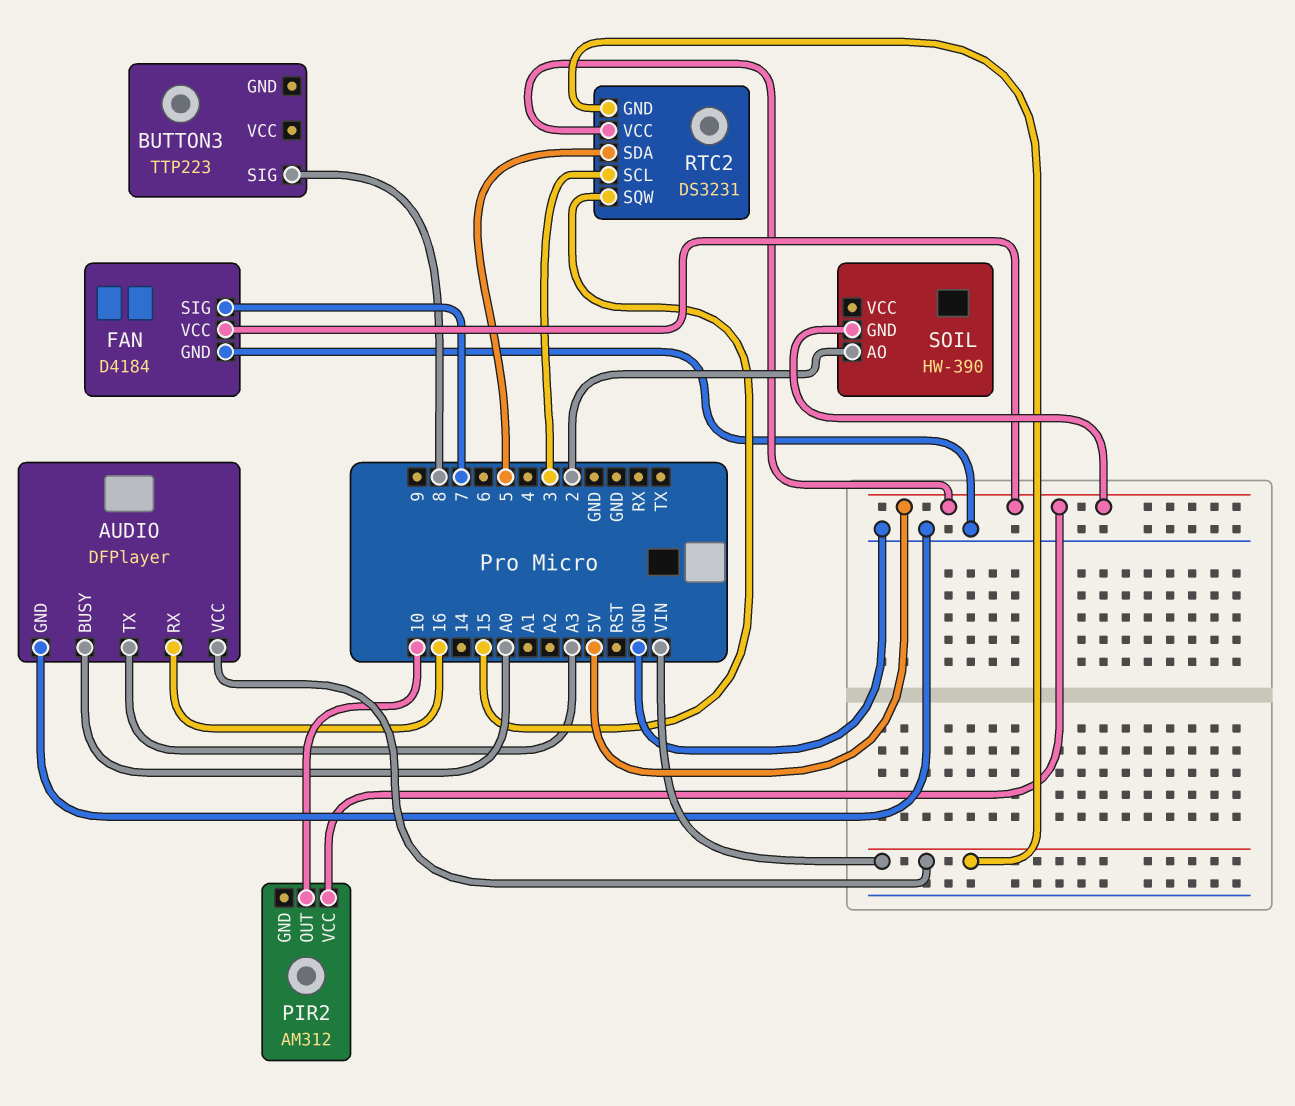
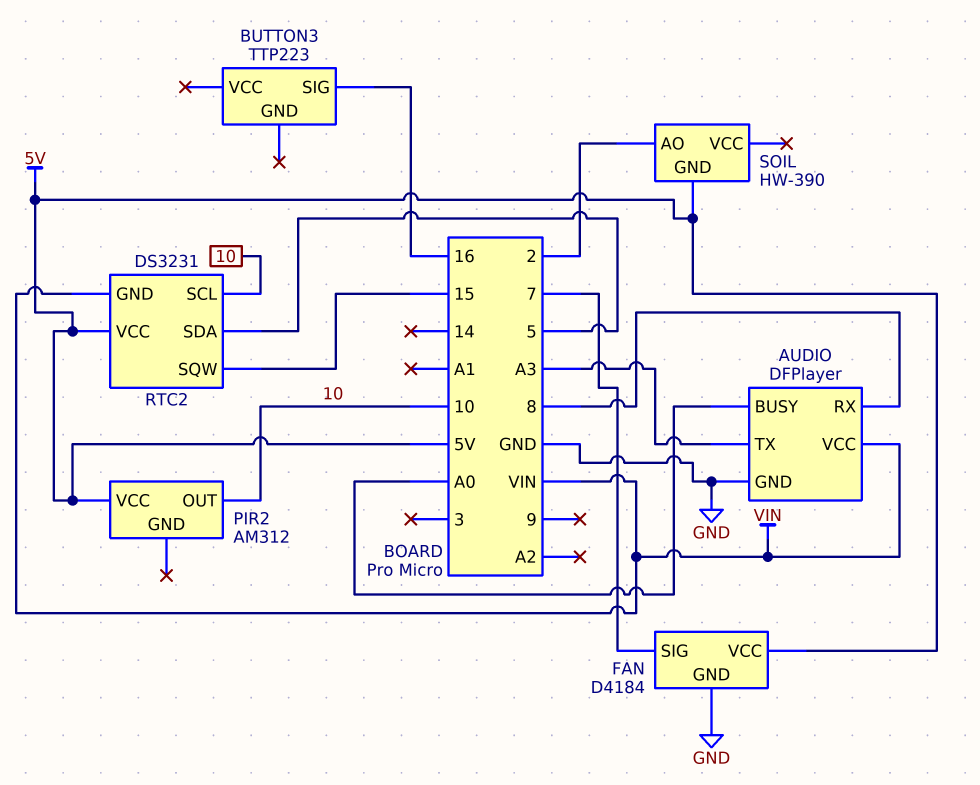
AUDIO pin RX: 16 -> 8
BUTTON3 pin SIG: 8 -> 16
RTC2 pin SCL: 3 -> 10

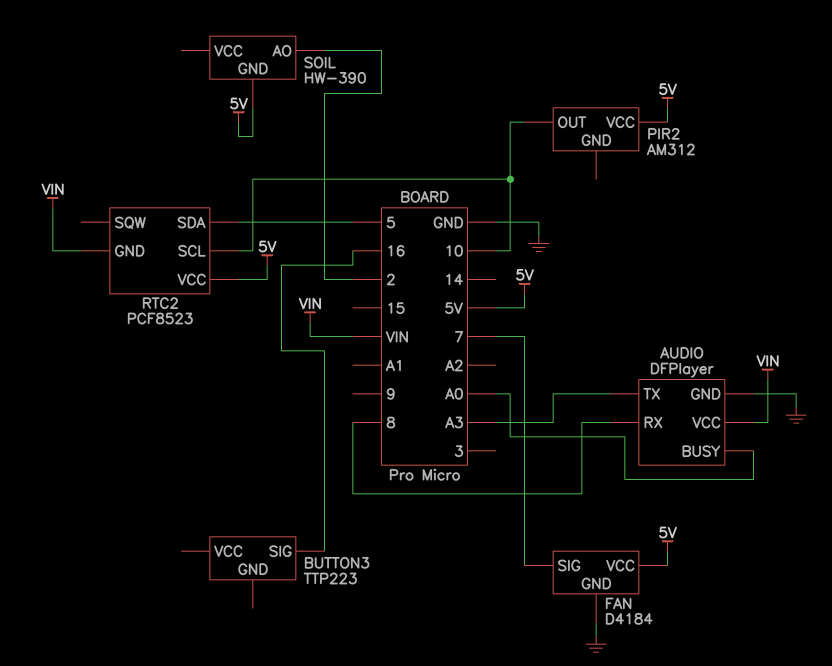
RTC2: DS3231 -> PCF8523
RTC2 pin SQW: 15 -> none

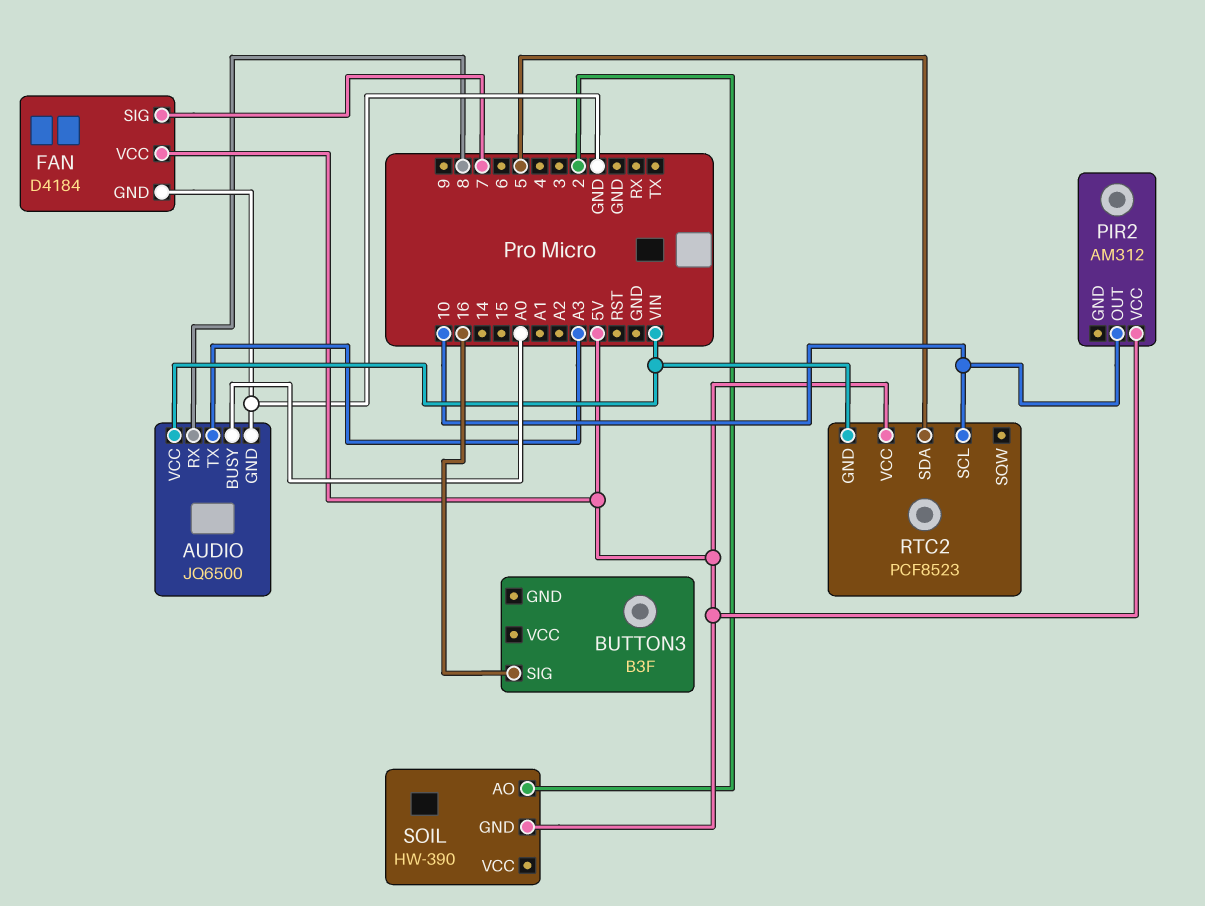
AUDIO: DFPlayer -> JQ6500
BUTTON3: TTP223 -> B3F

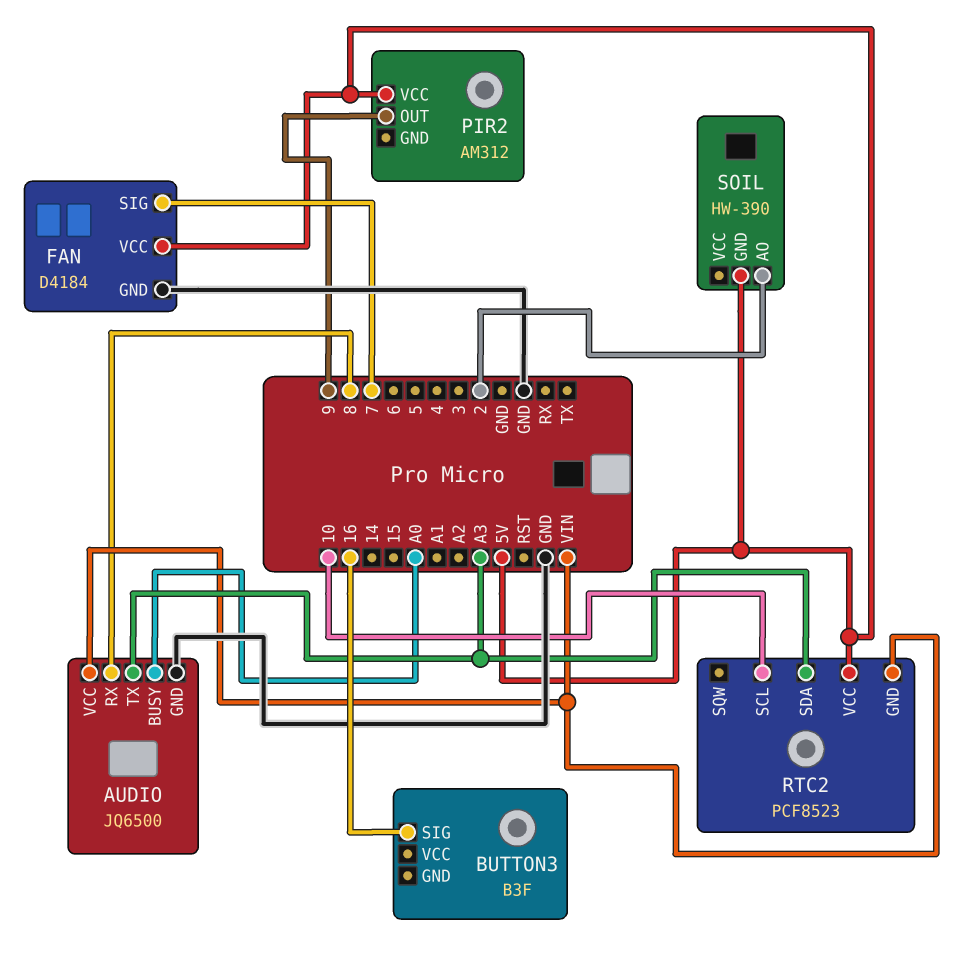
PIR2 pin OUT: 10 -> 9
RTC2 pin SDA: 5 -> A3

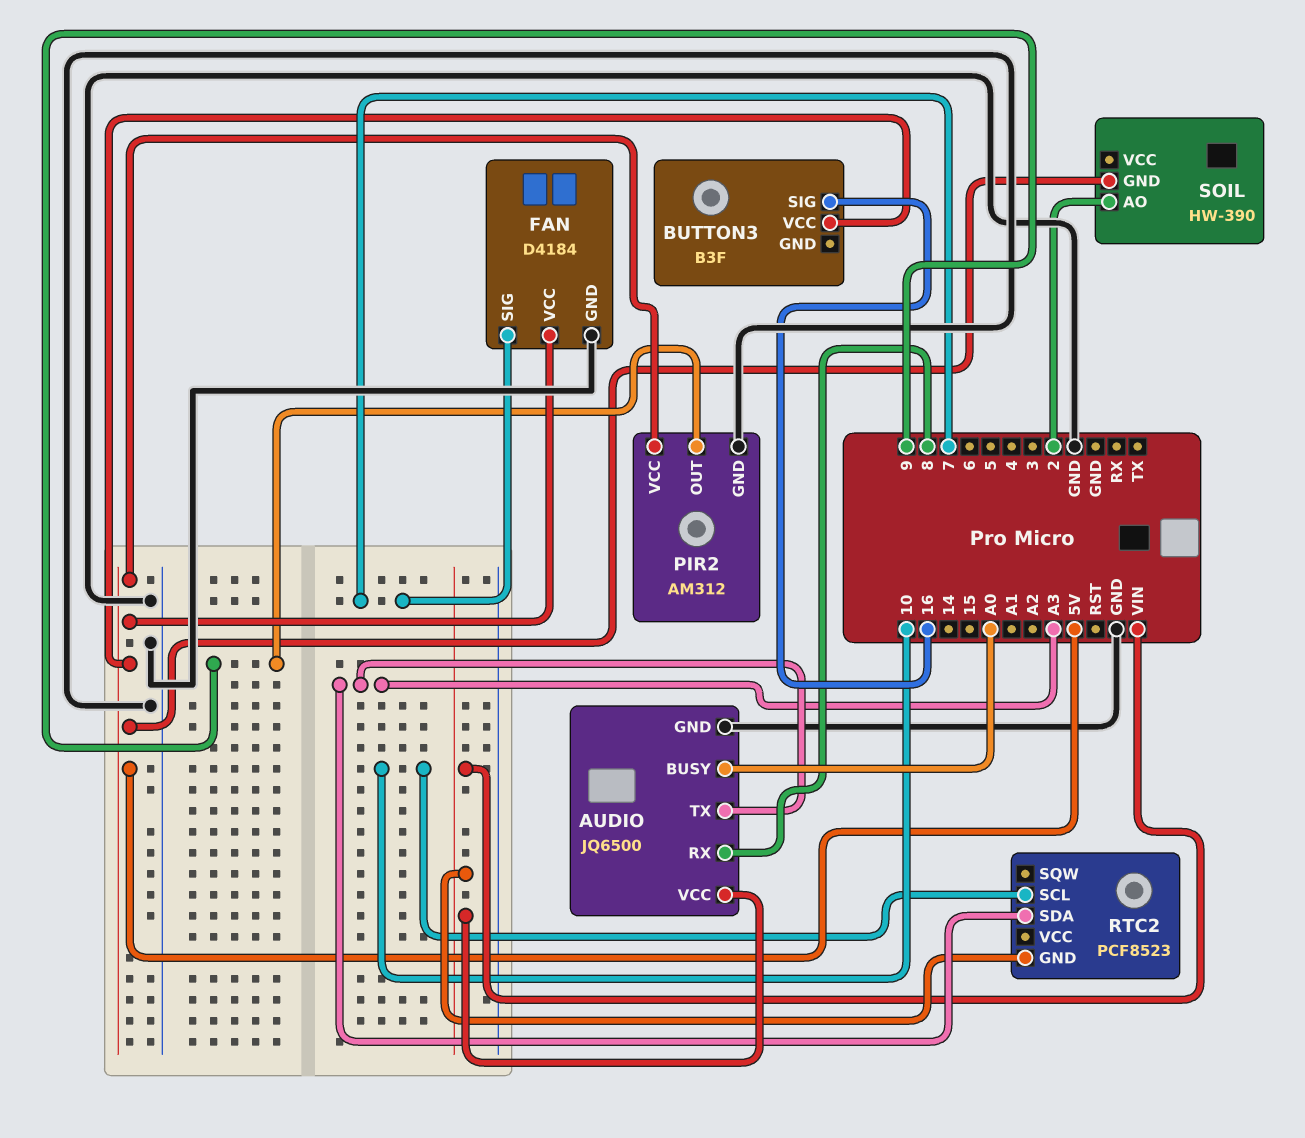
BUTTON3 pin VCC: none -> 5V
PIR2 pin GND: none -> GND
RTC2 pin VCC: 5V -> none

